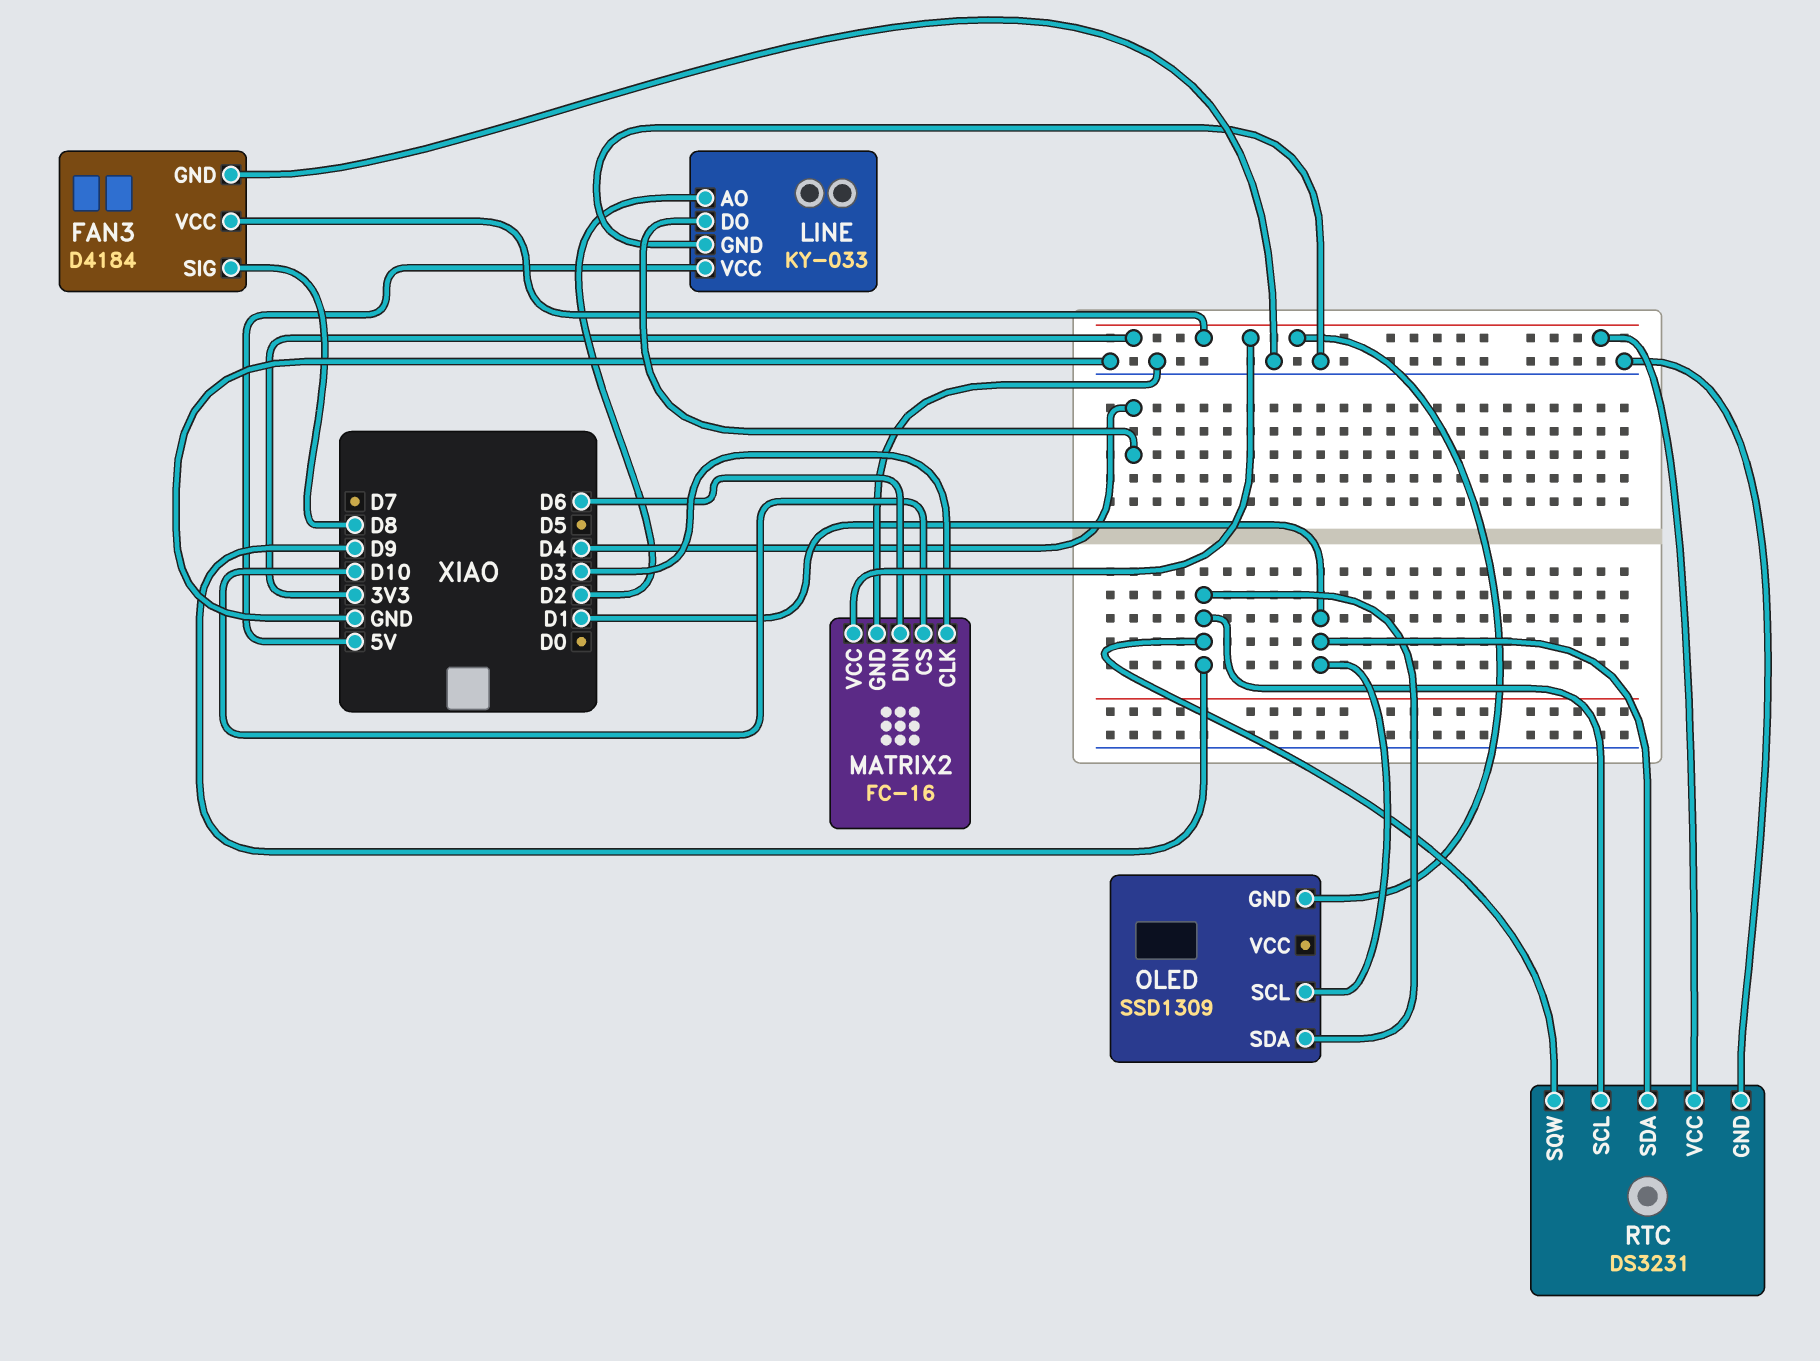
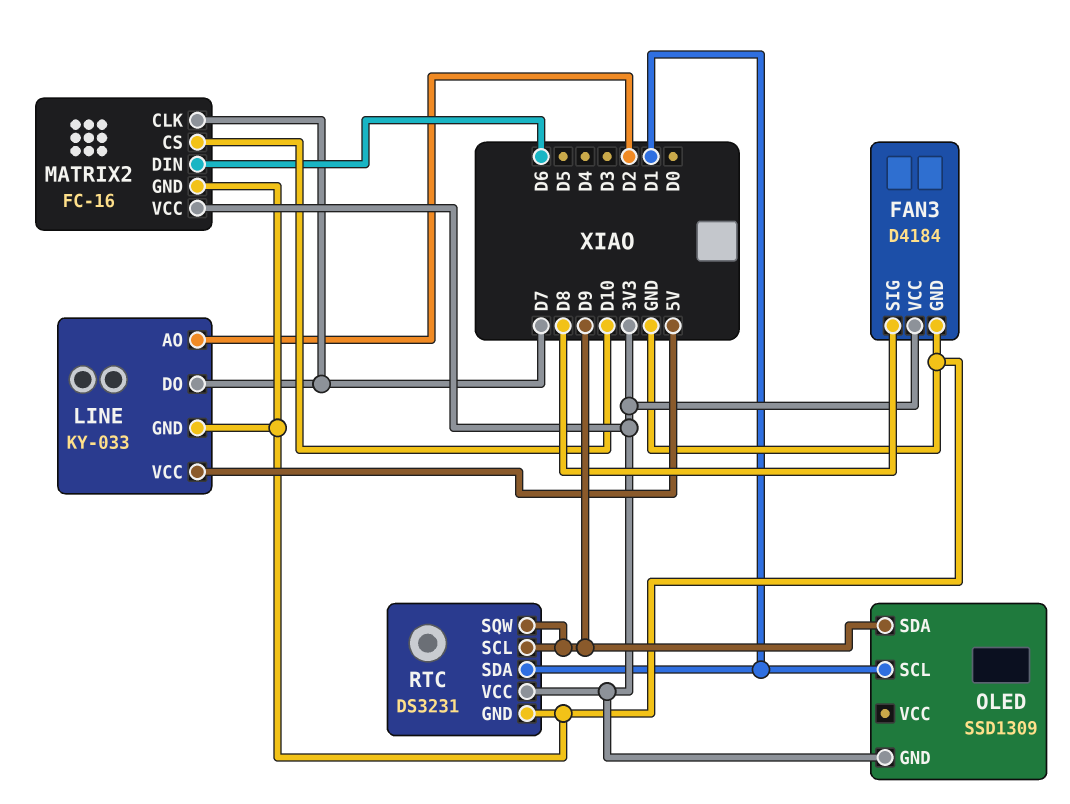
LINE pin DO: D4 -> D7
MATRIX2 pin CLK: D3 -> D7

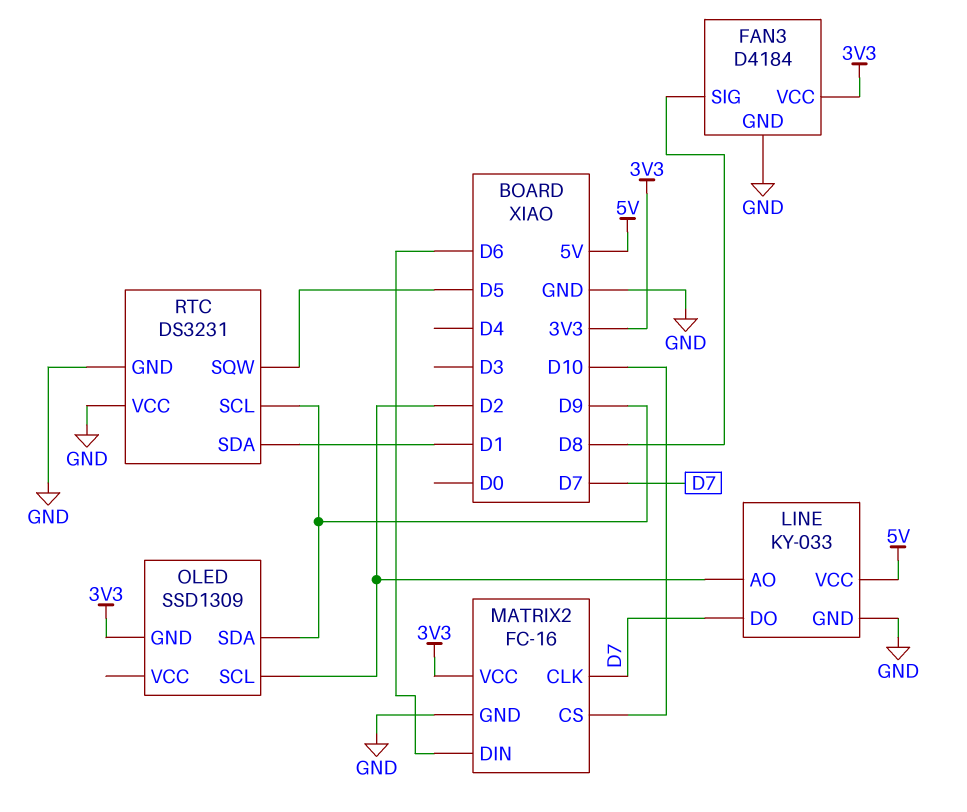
OLED pin SCL: D1 -> D2
RTC pin SQW: D9 -> D5
RTC pin VCC: 3V3 -> GND

